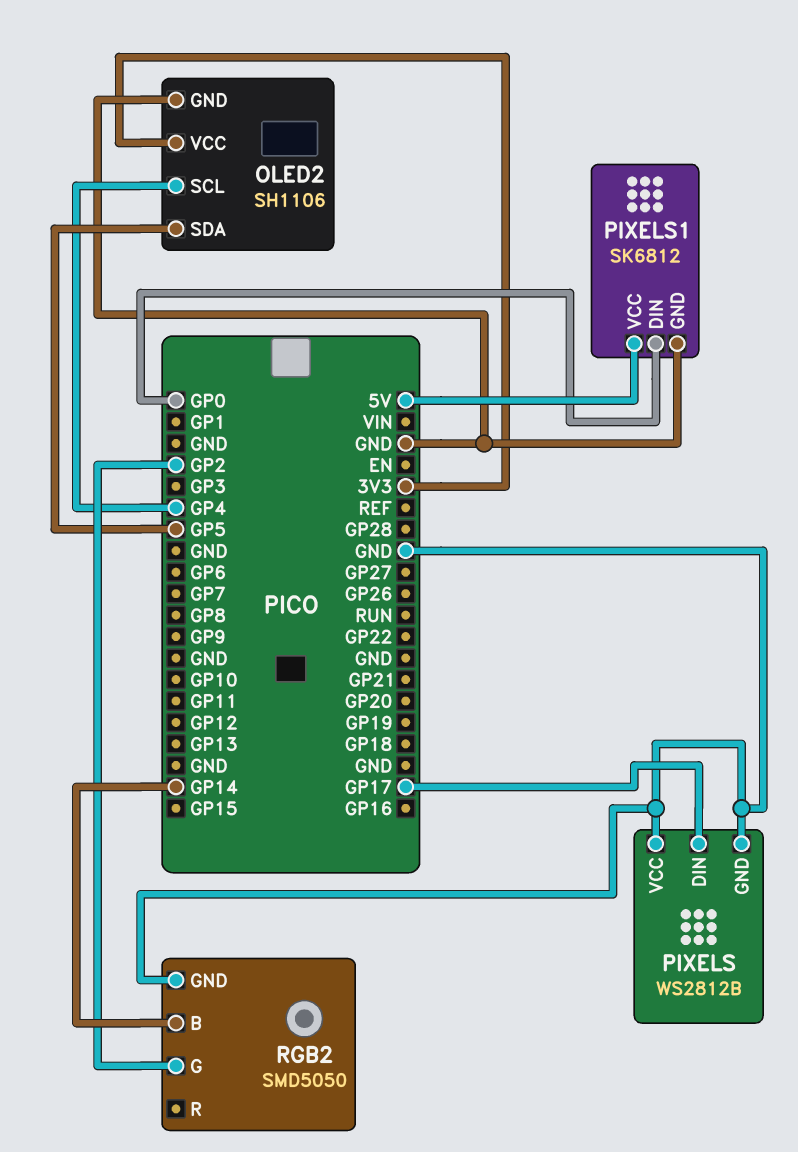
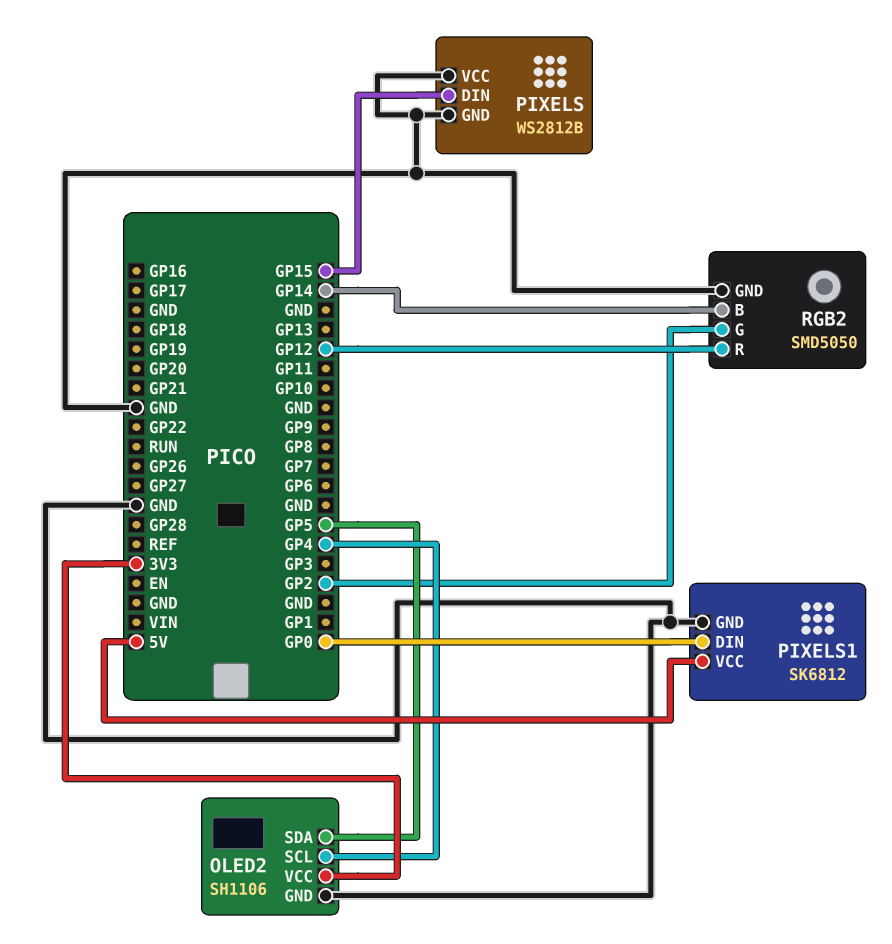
PIXELS pin DIN: GP17 -> GP15
RGB2 pin R: none -> GP12

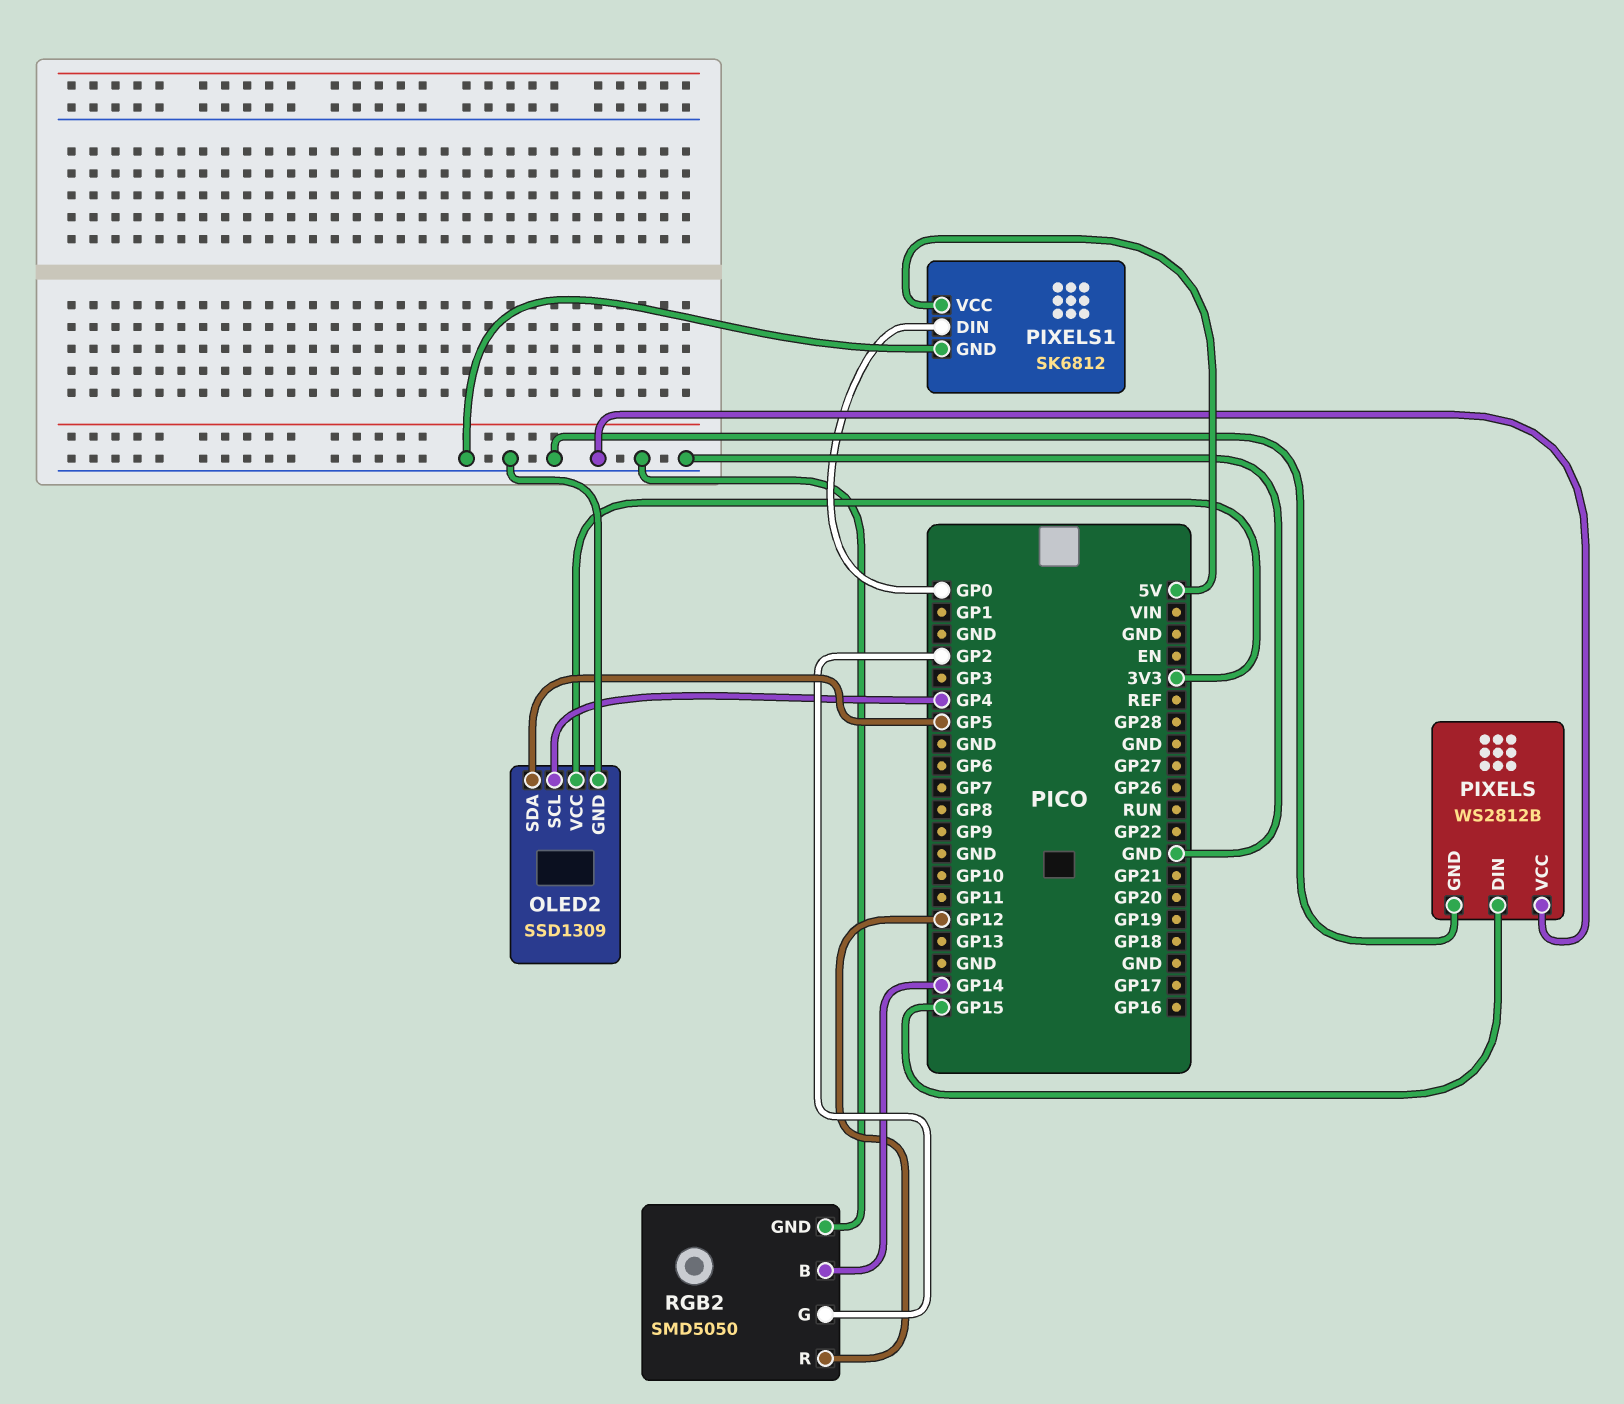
OLED2: SH1106 -> SSD1309

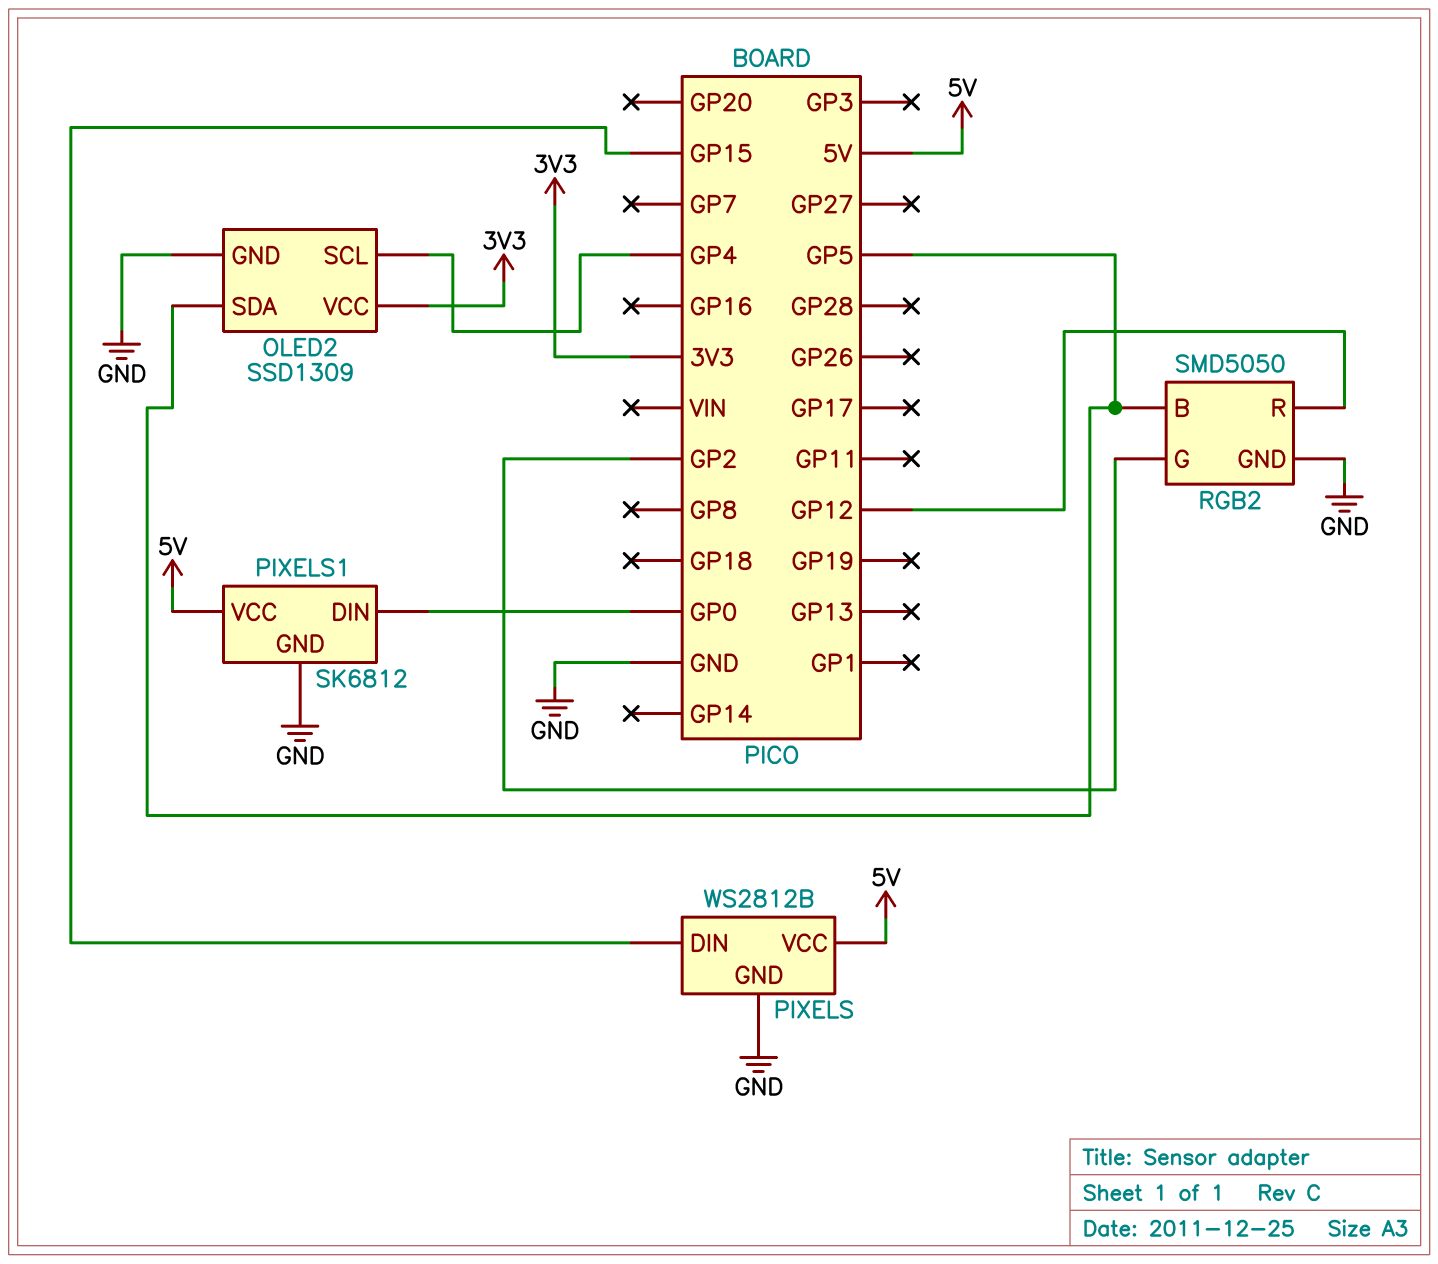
PIXELS pin VCC: GND -> 5V
RGB2 pin B: GP14 -> GP5

